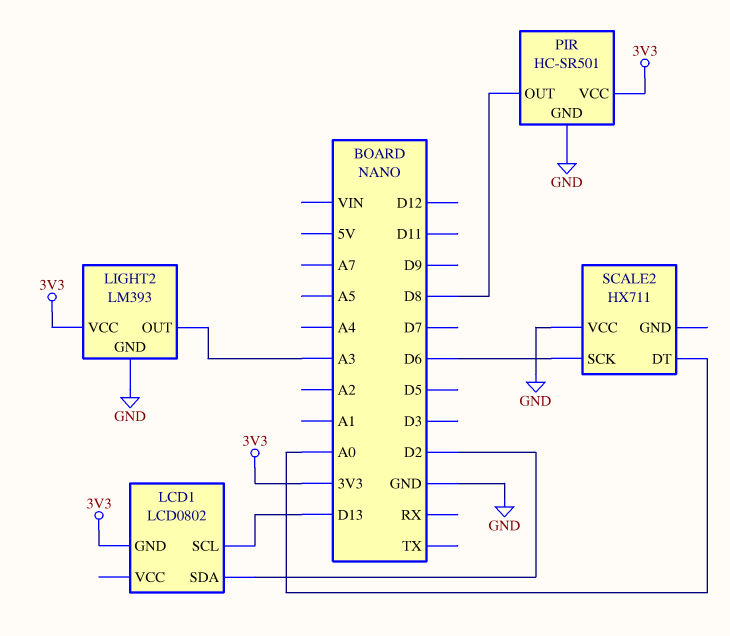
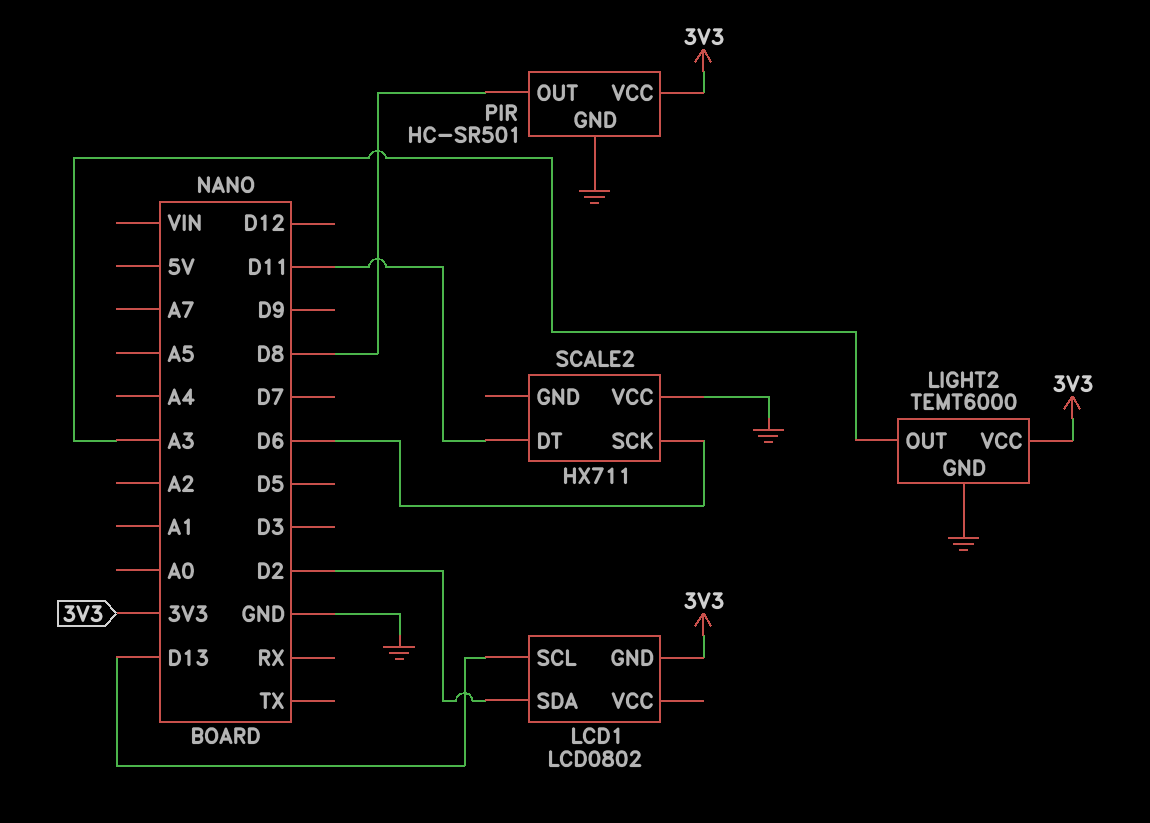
LIGHT2: LM393 -> TEMT6000
SCALE2 pin DT: A0 -> D11

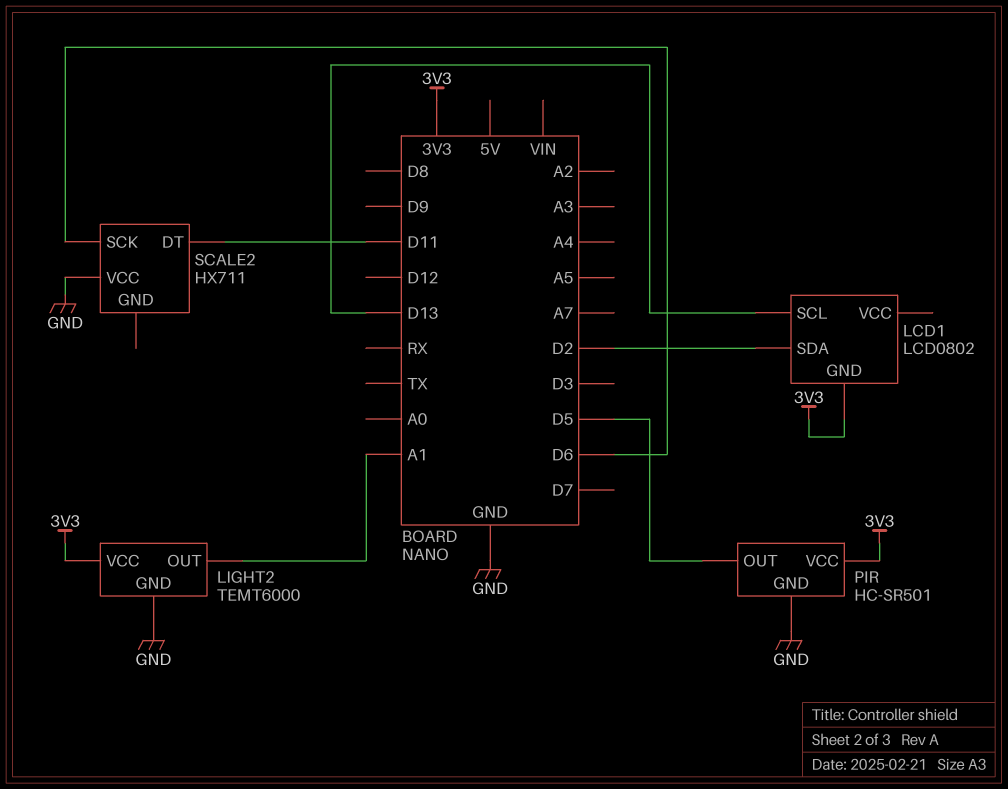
LIGHT2 pin OUT: A3 -> A1
PIR pin OUT: D8 -> D5

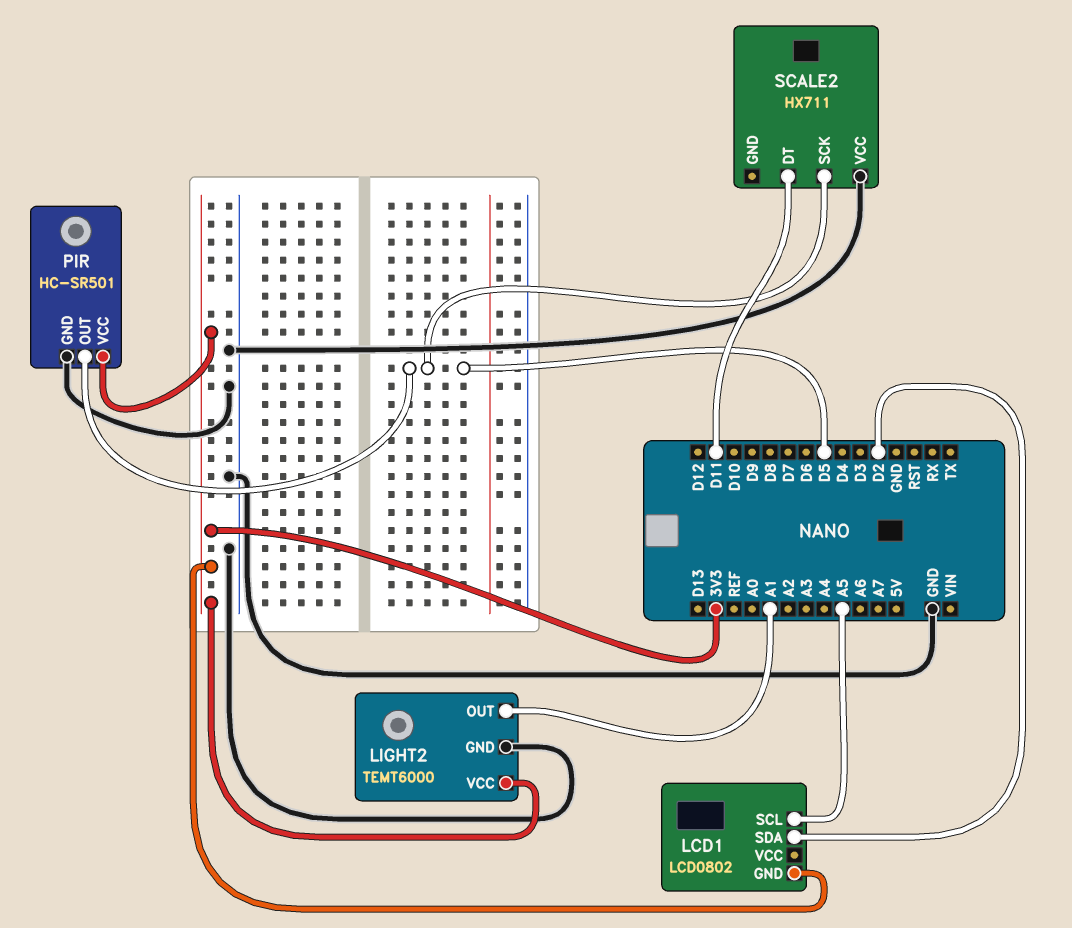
LCD1 pin SCL: D13 -> A5
SCALE2 pin SCK: D6 -> D5

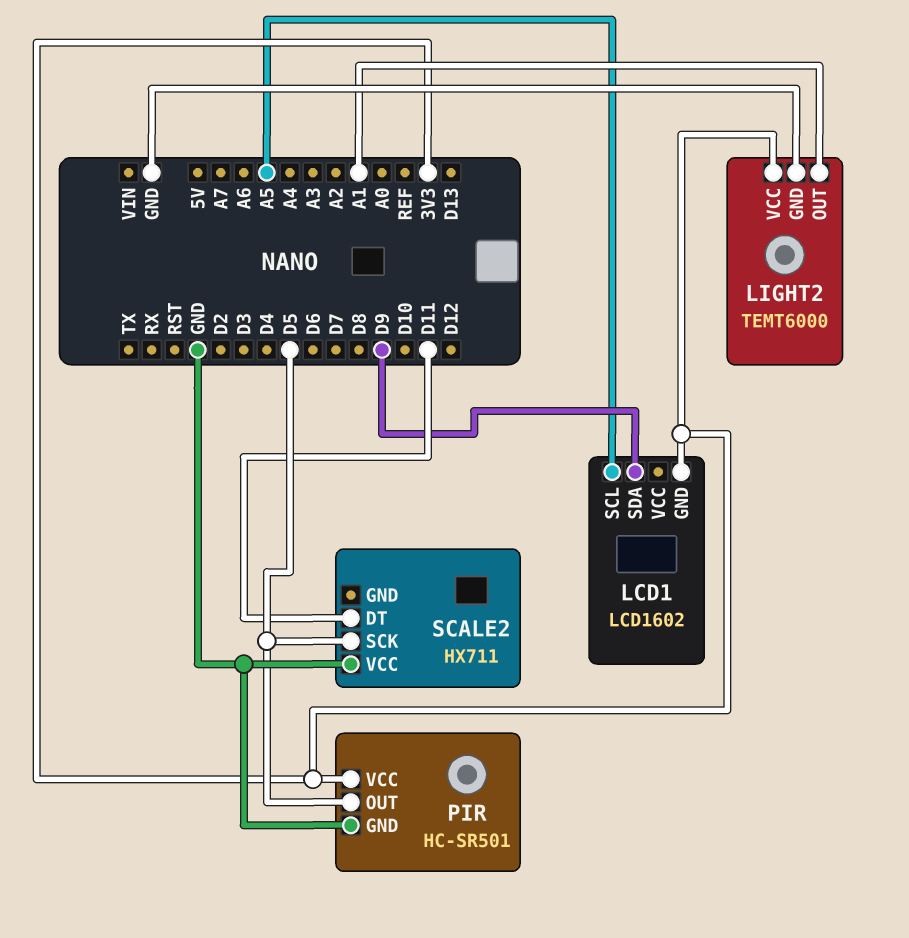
LCD1: LCD0802 -> LCD1602
LCD1 pin SDA: D2 -> D9

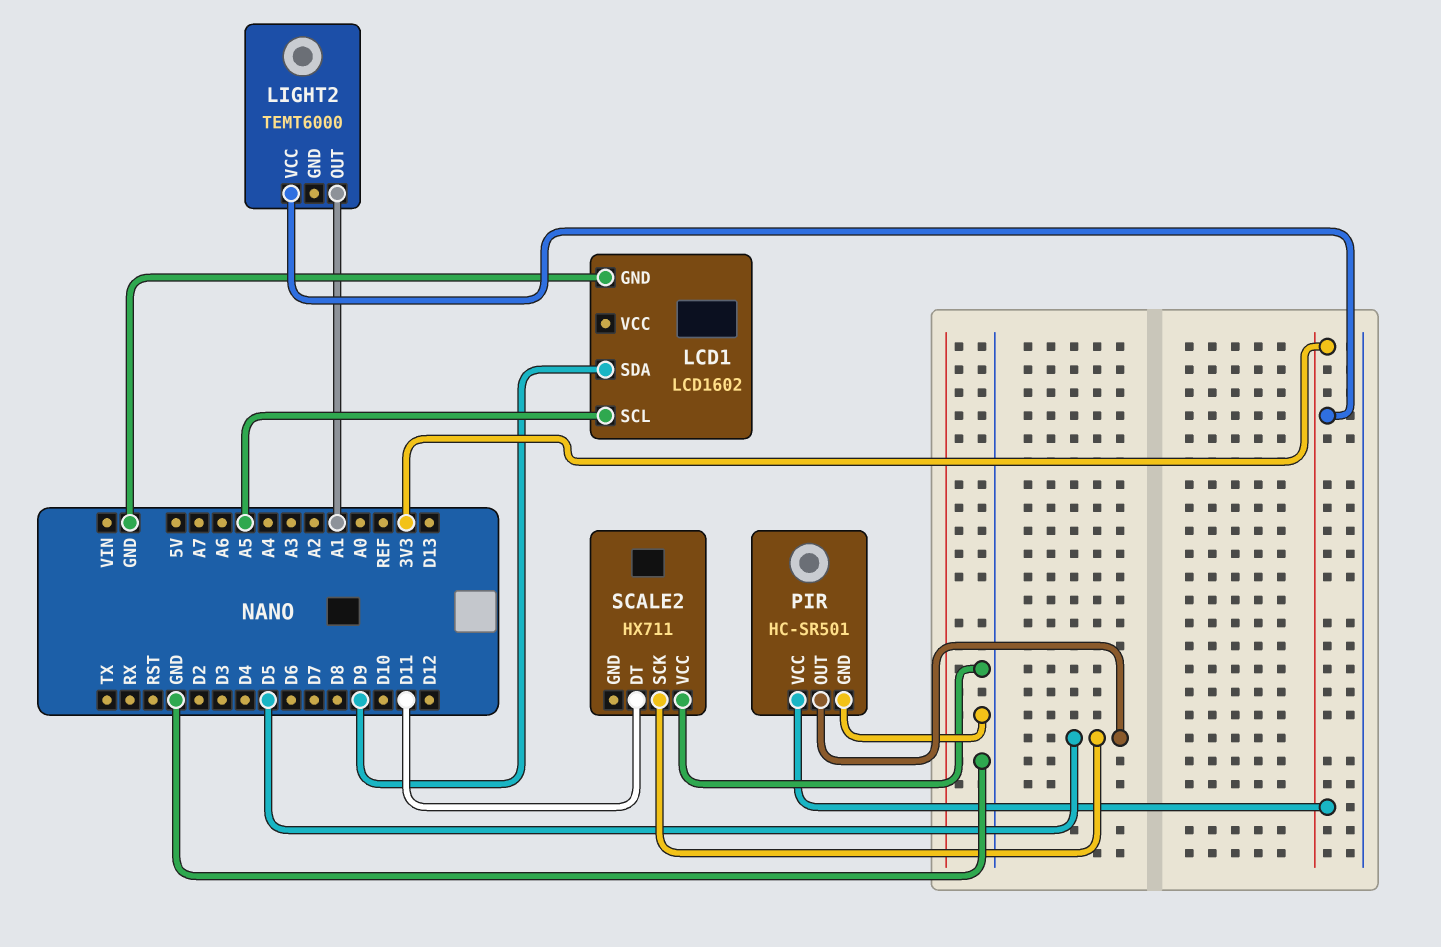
LCD1 pin GND: 3V3 -> GND
LIGHT2 pin GND: GND -> none

